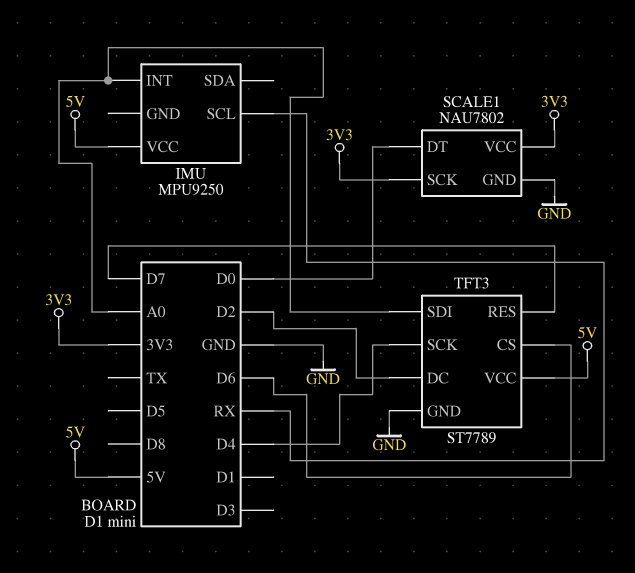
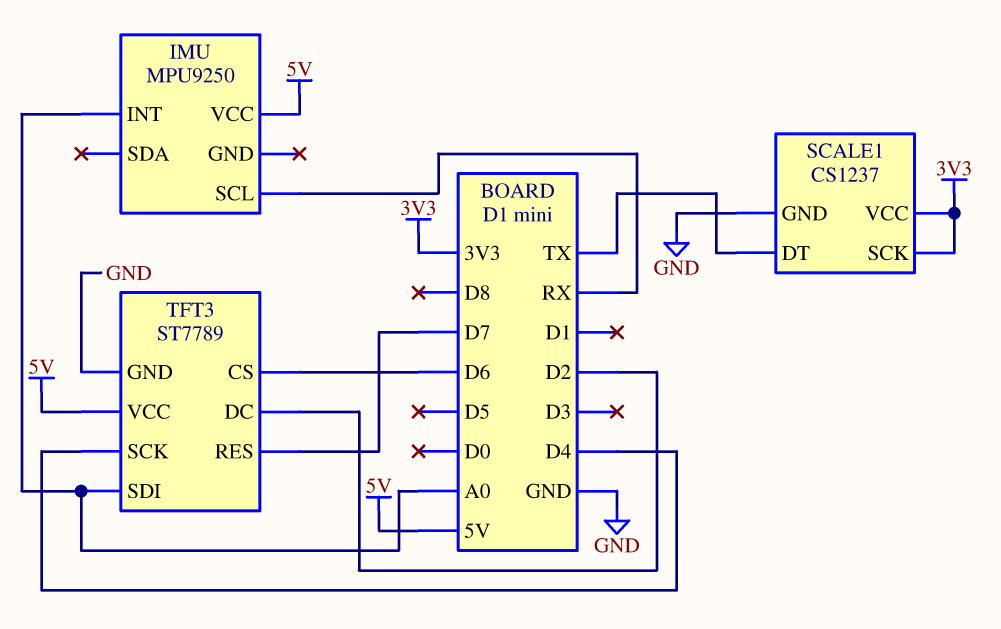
SCALE1: NAU7802 -> CS1237
SCALE1 pin DT: D0 -> TX

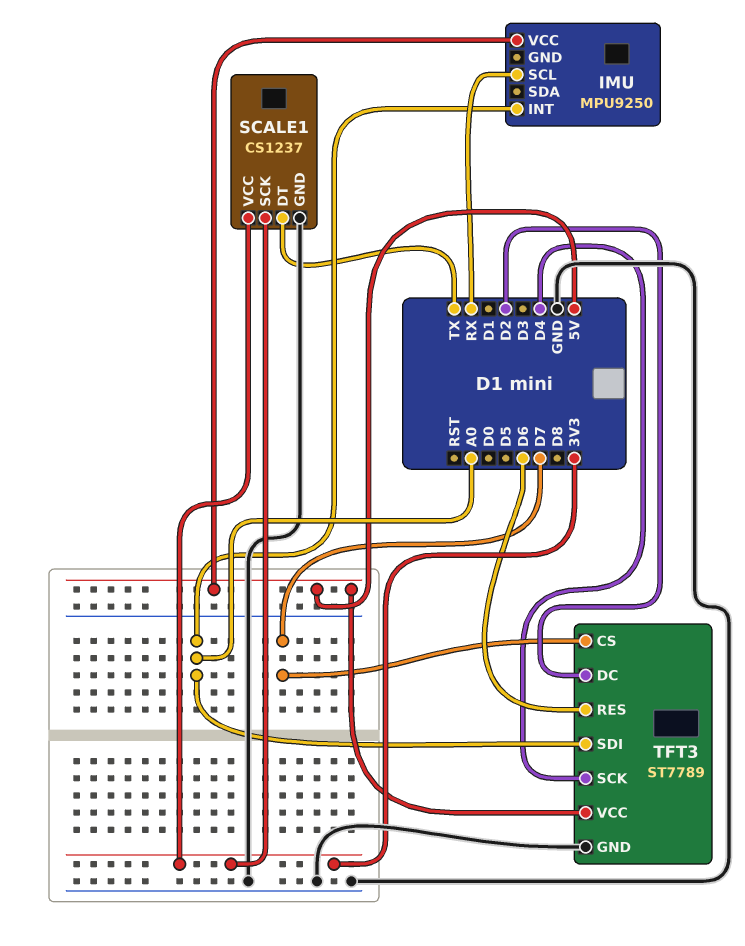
TFT3 pin CS: D6 -> D7
TFT3 pin RES: D7 -> D6

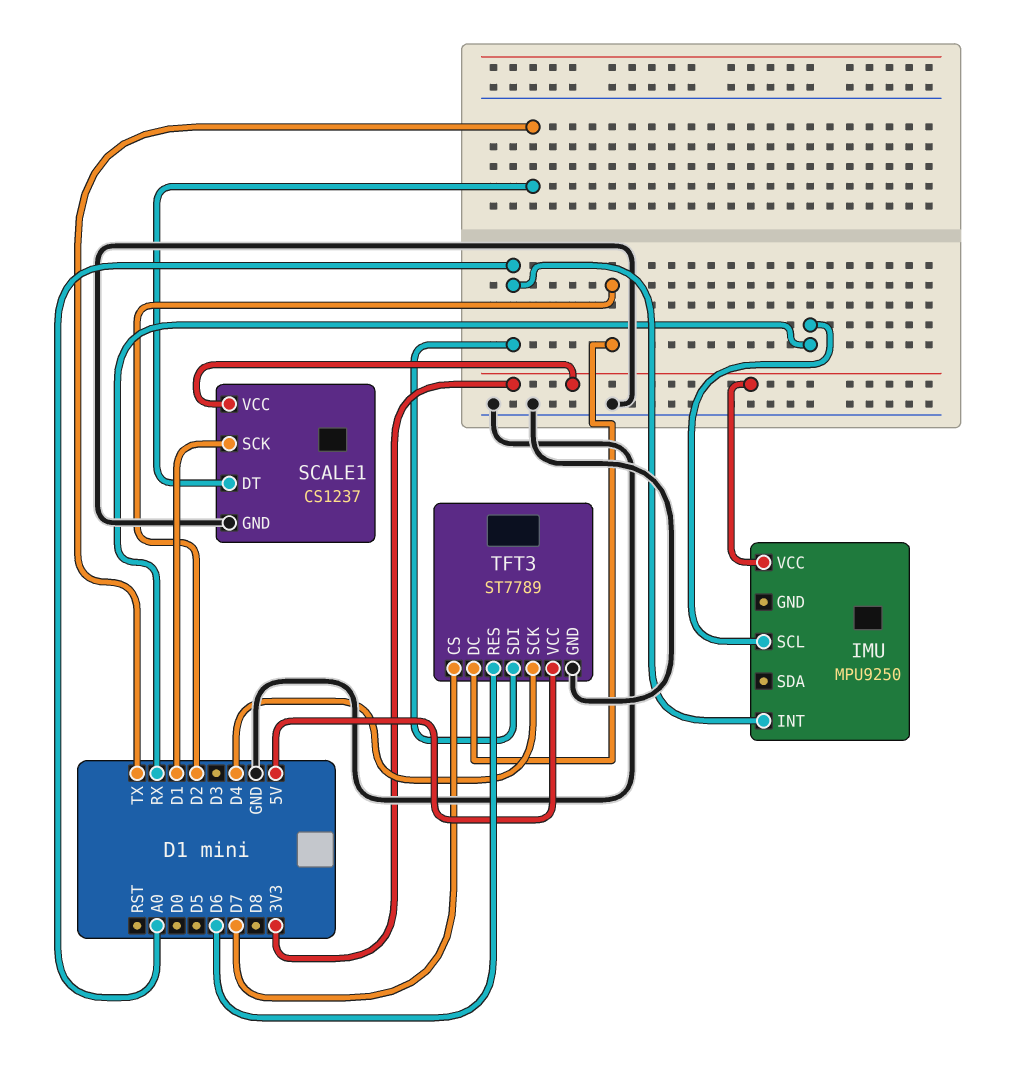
IMU pin VCC: 5V -> 3V3
SCALE1 pin SCK: 3V3 -> D1

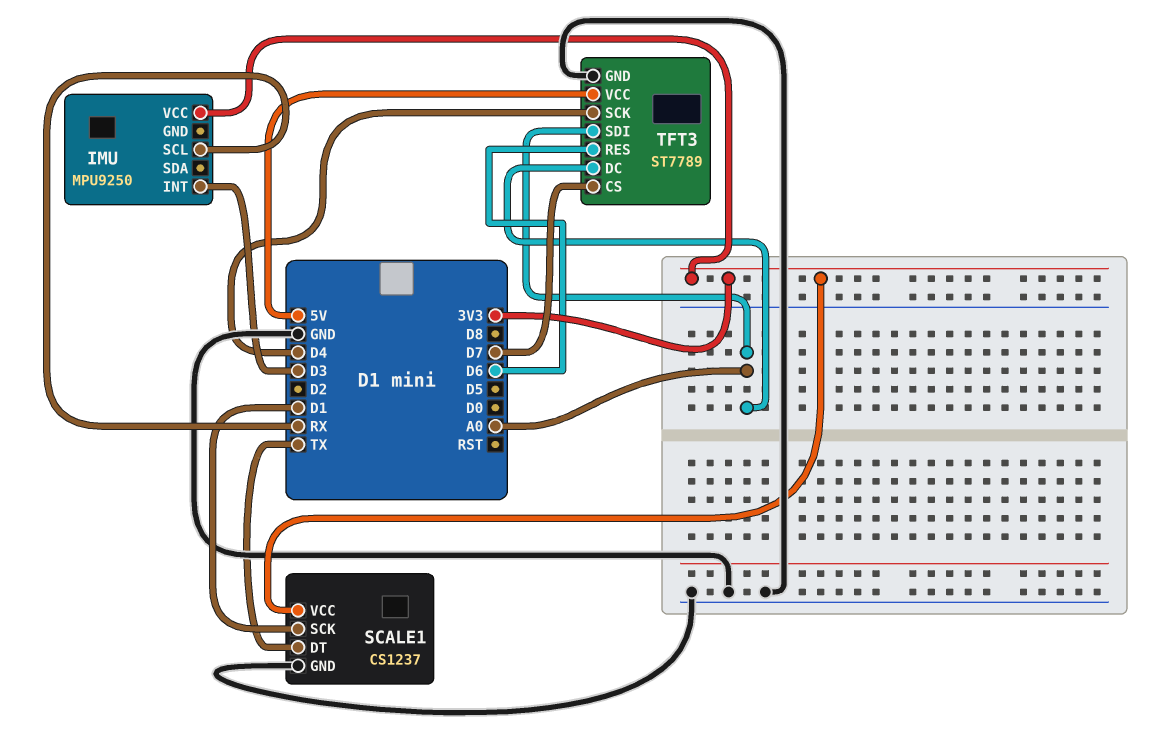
IMU pin INT: A0 -> D3
TFT3 pin DC: D2 -> A0

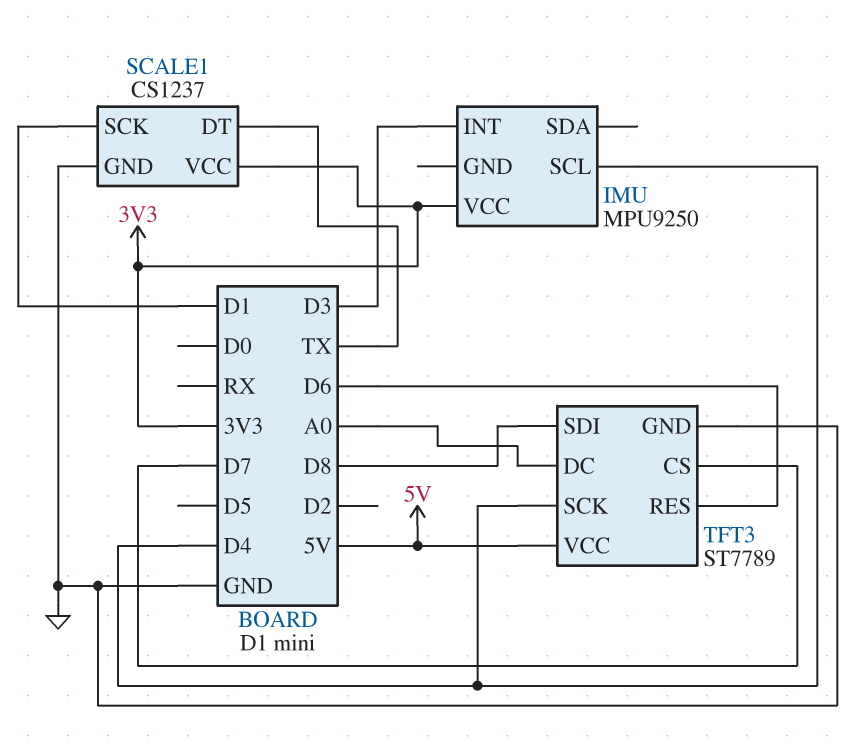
IMU pin SCL: RX -> D4
TFT3 pin SDI: A0 -> D8

